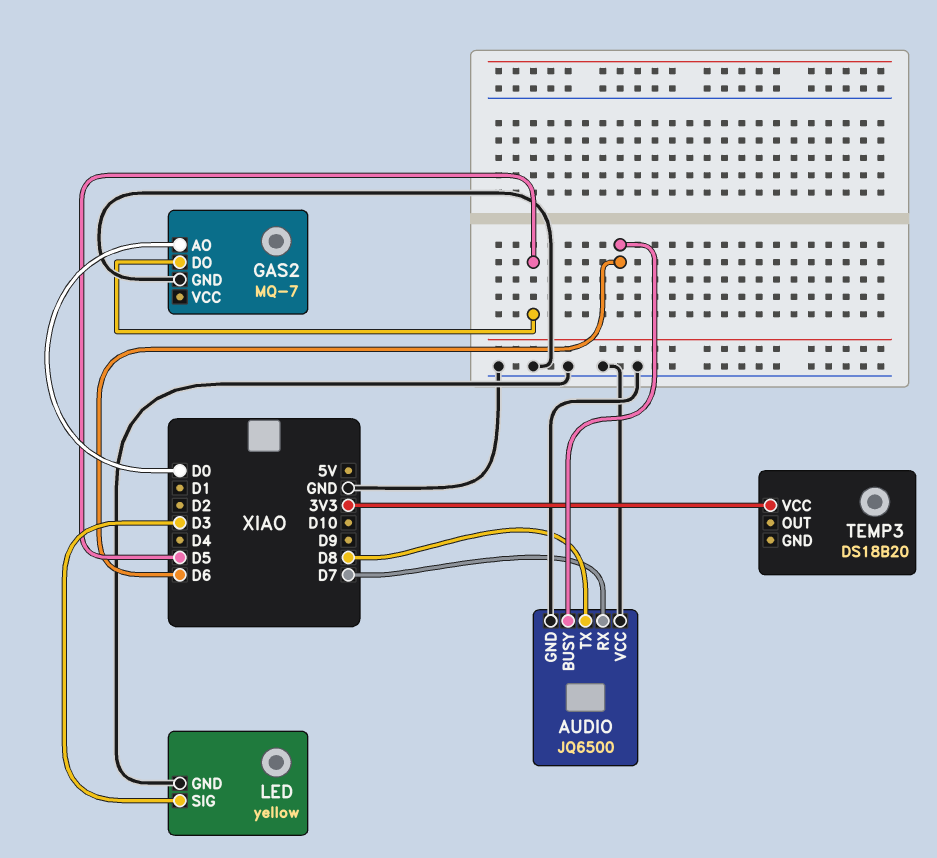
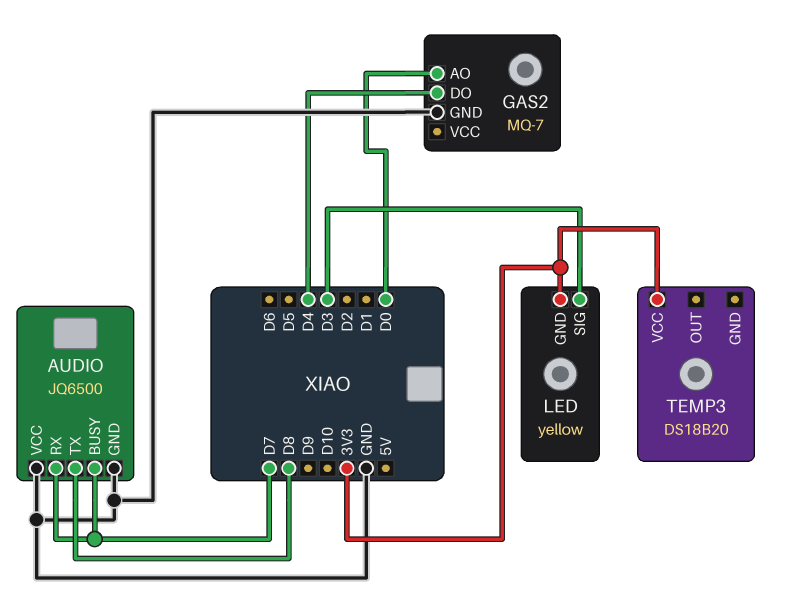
AUDIO pin BUSY: D6 -> D7
GAS2 pin DO: D5 -> D4
LED pin GND: GND -> 3V3

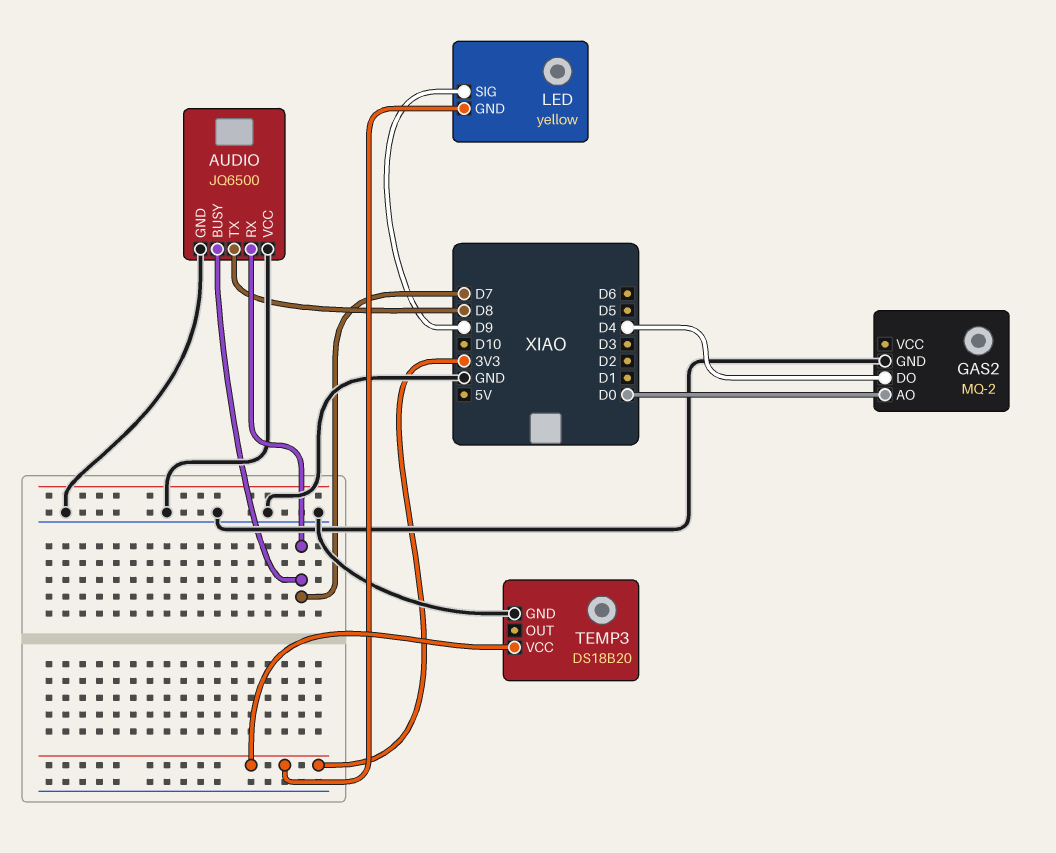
GAS2: MQ-7 -> MQ-2
LED pin SIG: D3 -> D9
TEMP3 pin GND: none -> GND

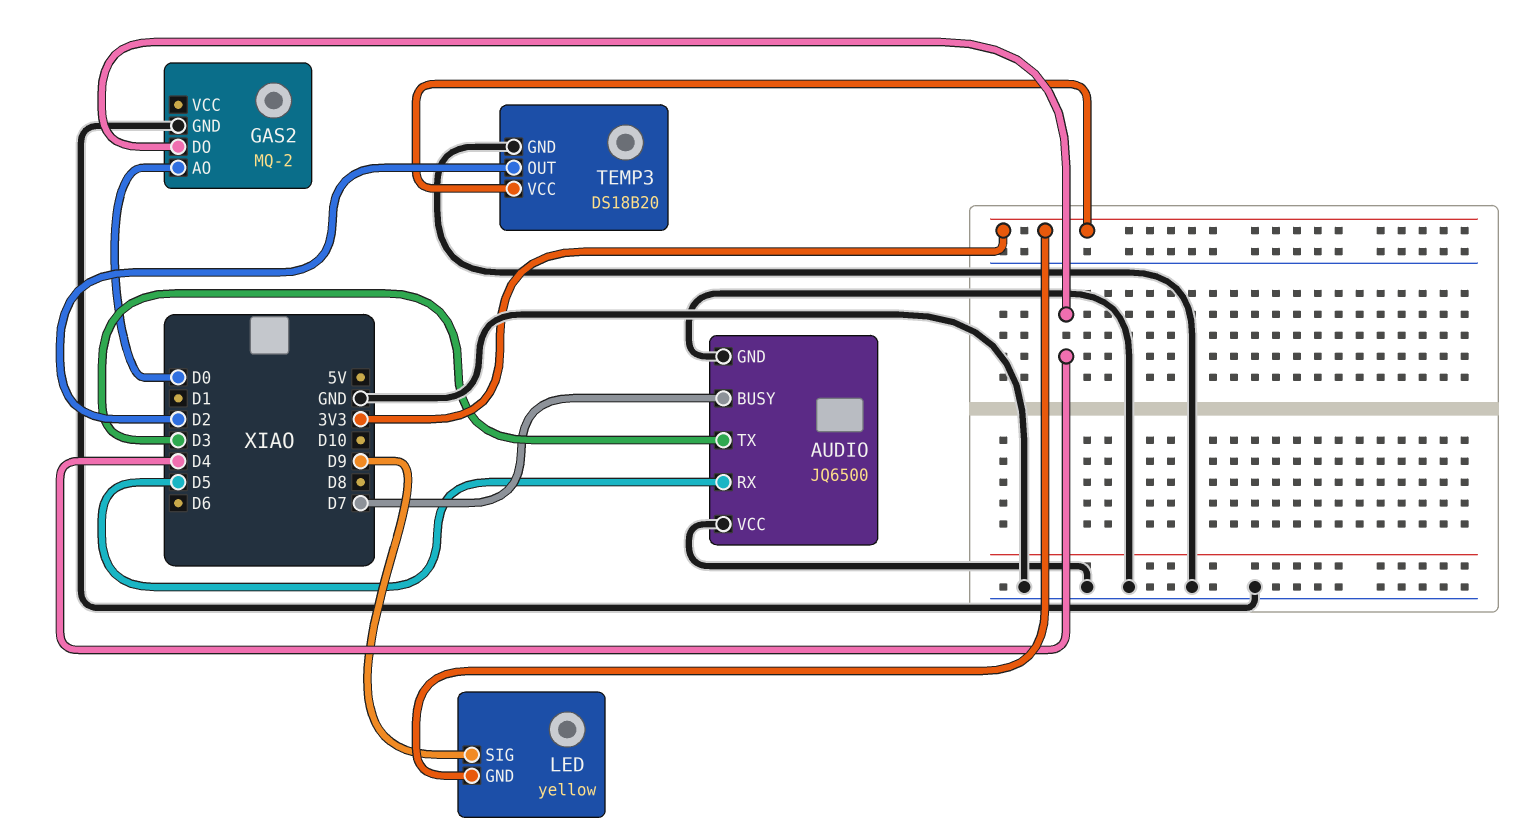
AUDIO pin RX: D7 -> D5
AUDIO pin TX: D8 -> D3
TEMP3 pin OUT: none -> D2

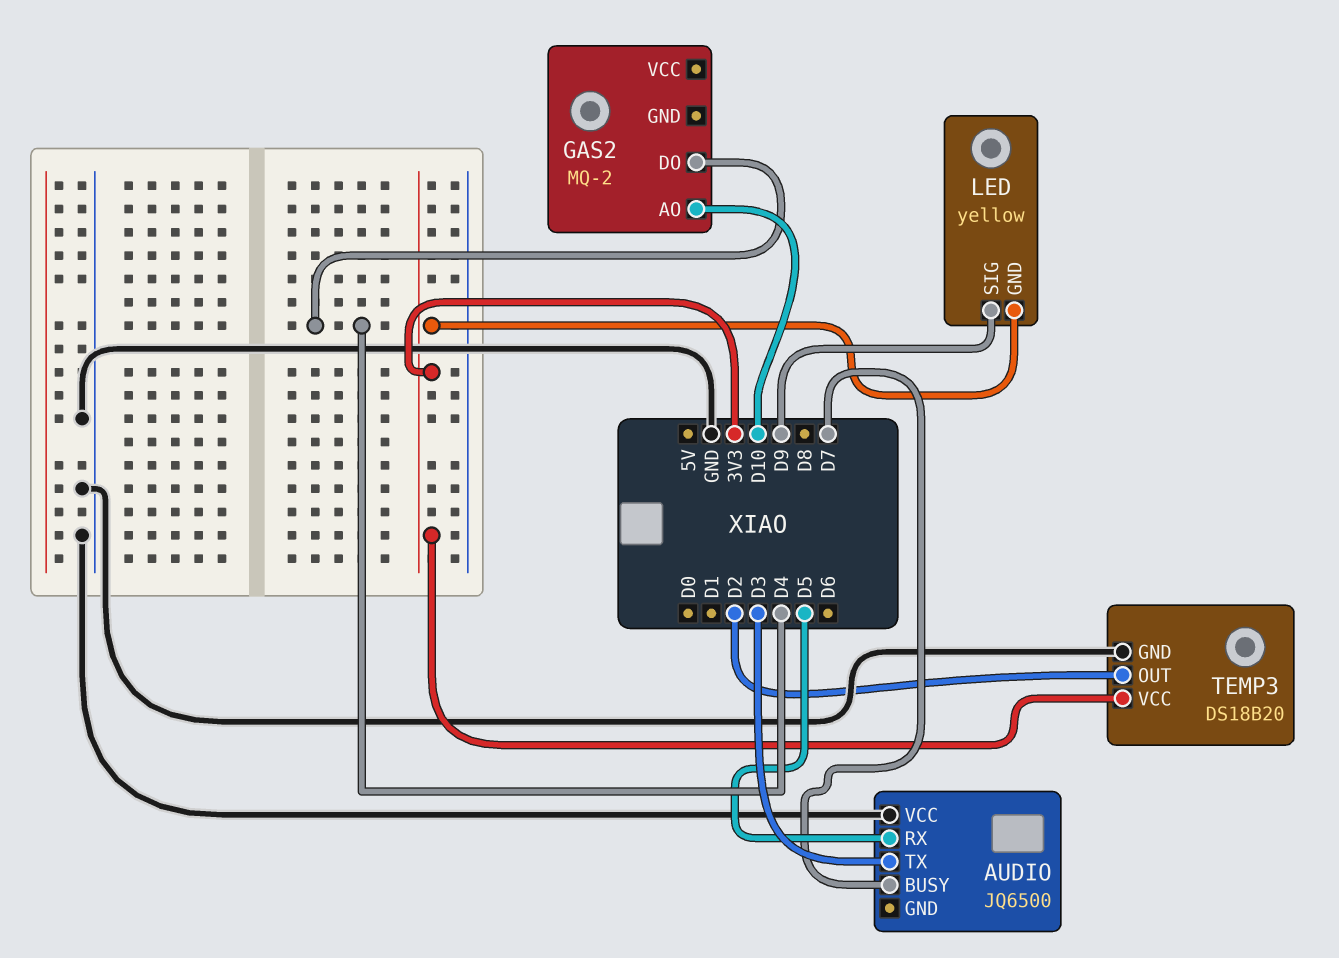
AUDIO pin GND: GND -> none
GAS2 pin AO: D0 -> D10
GAS2 pin GND: GND -> none

